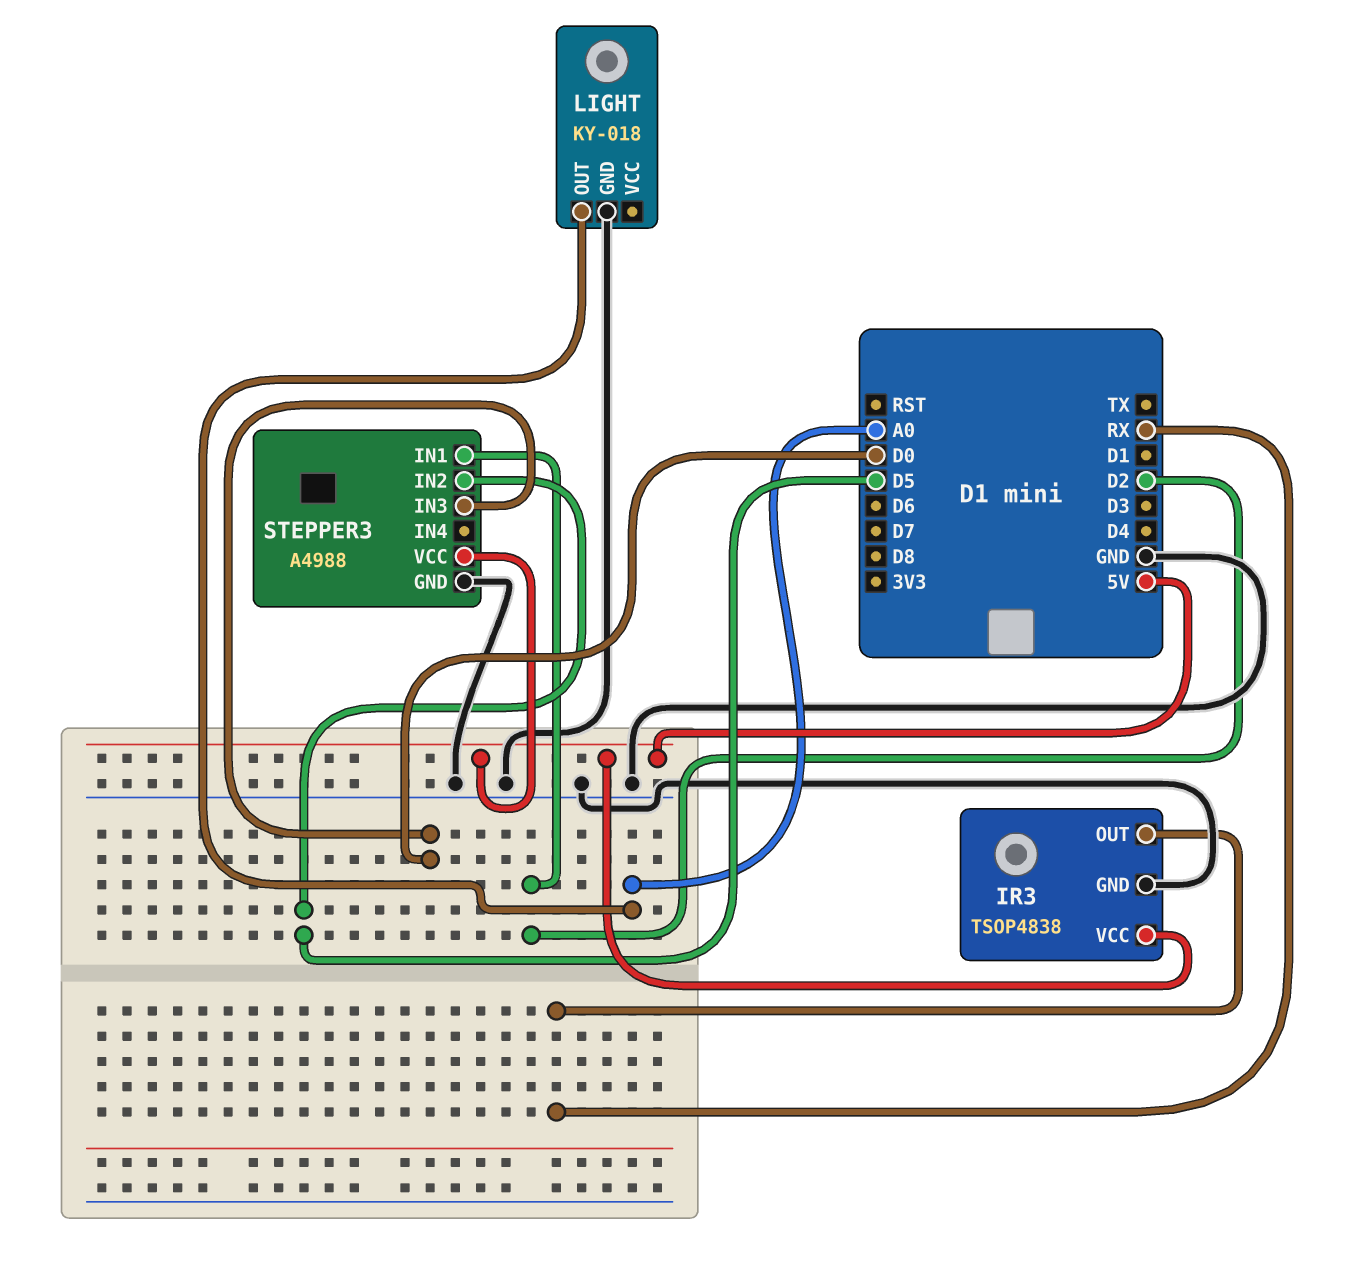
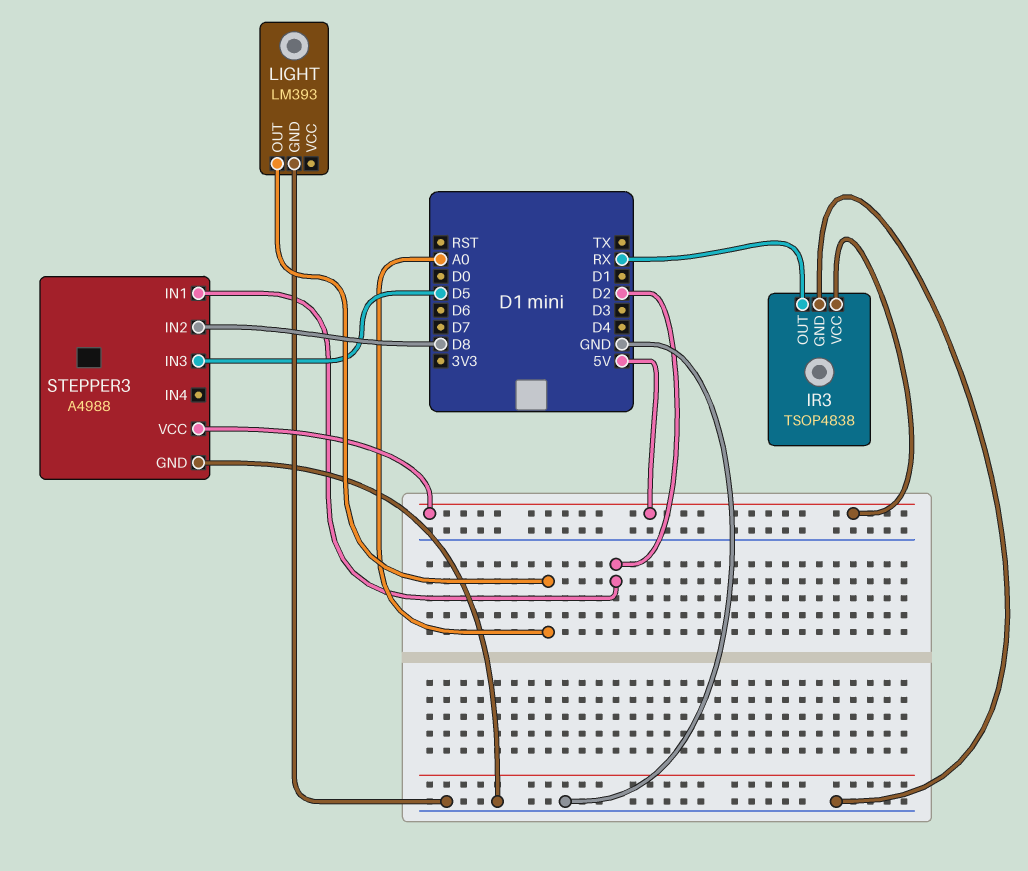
LIGHT: KY-018 -> LM393
STEPPER3 pin IN2: D5 -> D8
STEPPER3 pin IN3: D0 -> D5

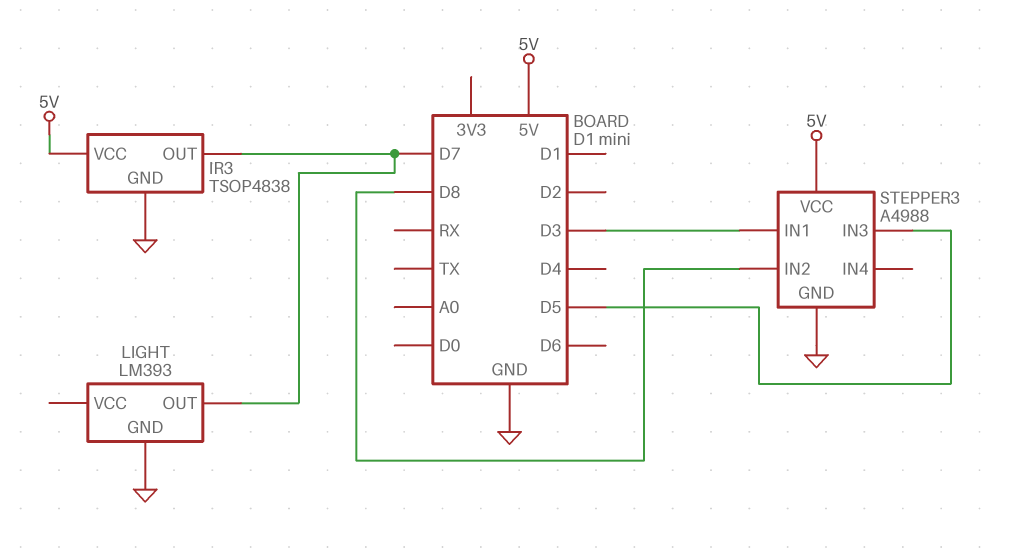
IR3 pin OUT: RX -> D7
LIGHT pin OUT: A0 -> D7
STEPPER3 pin IN1: D2 -> D3

